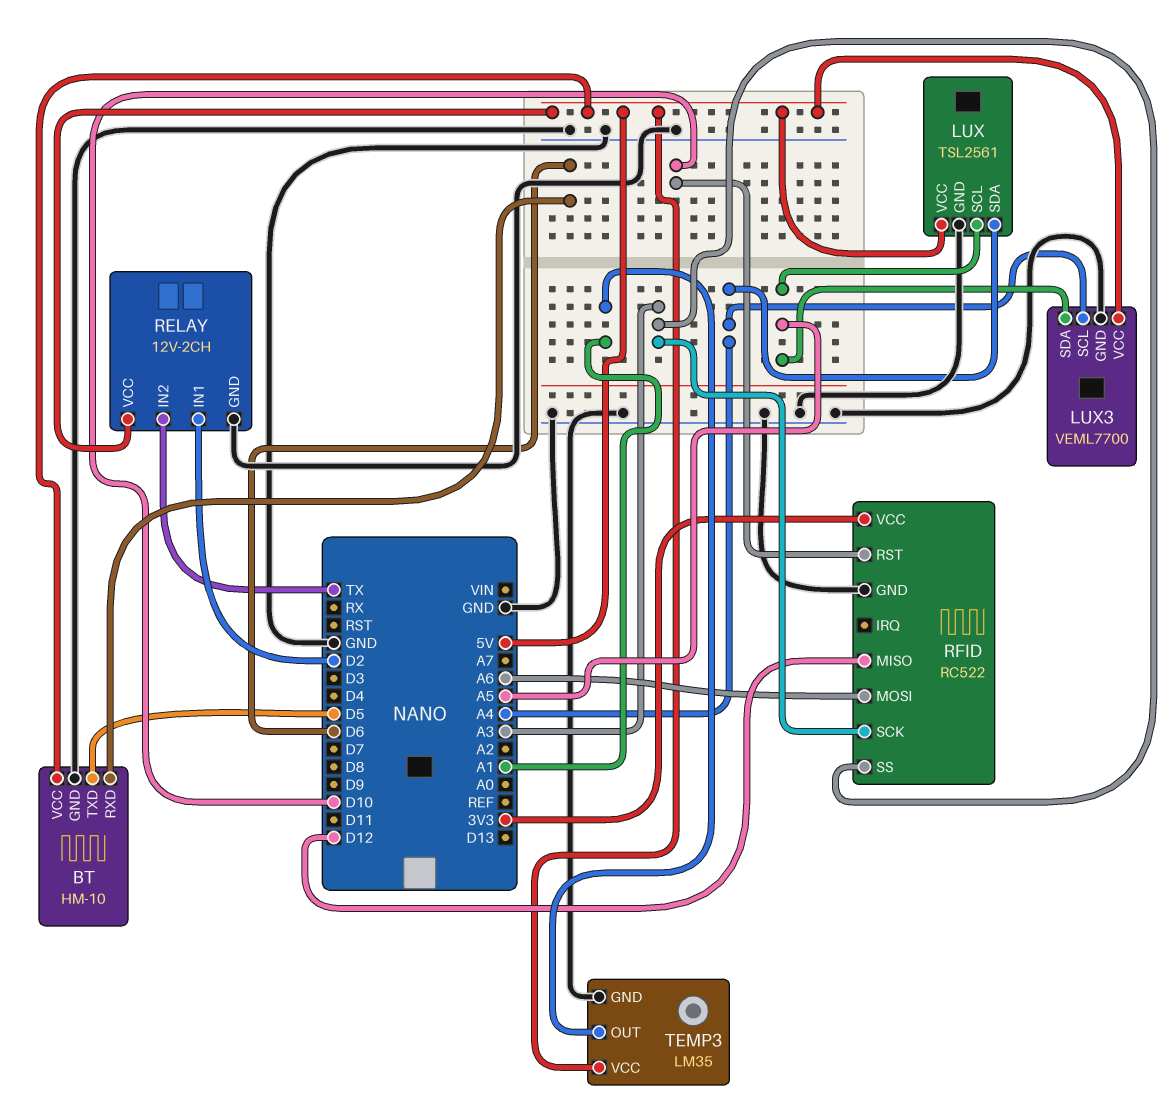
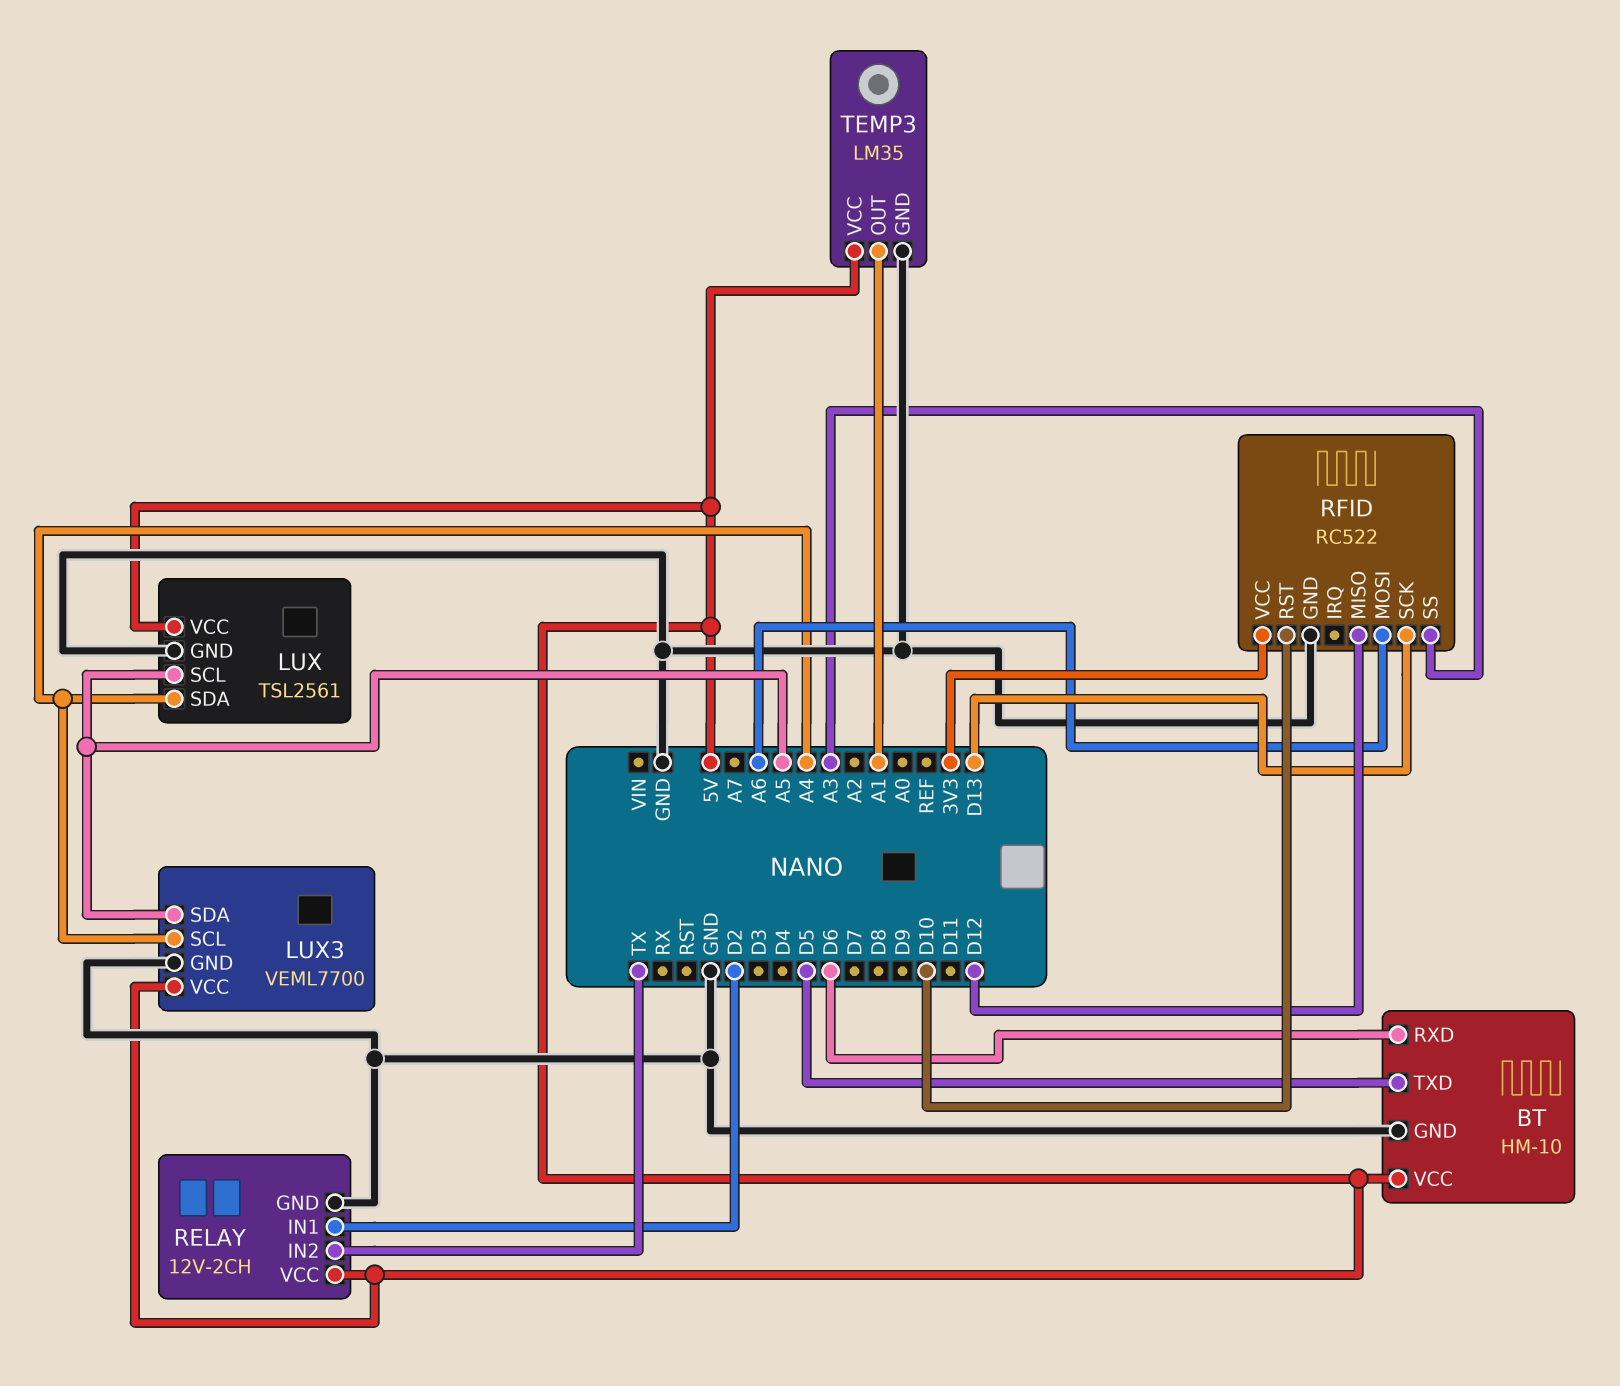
RFID pin SCK: A3 -> D13

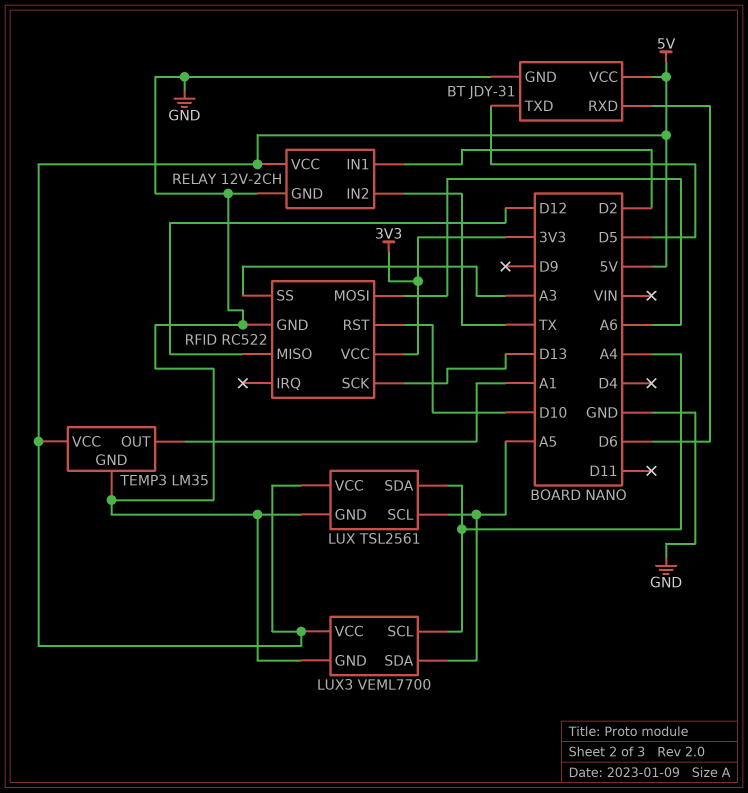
BT: HM-10 -> JDY-31

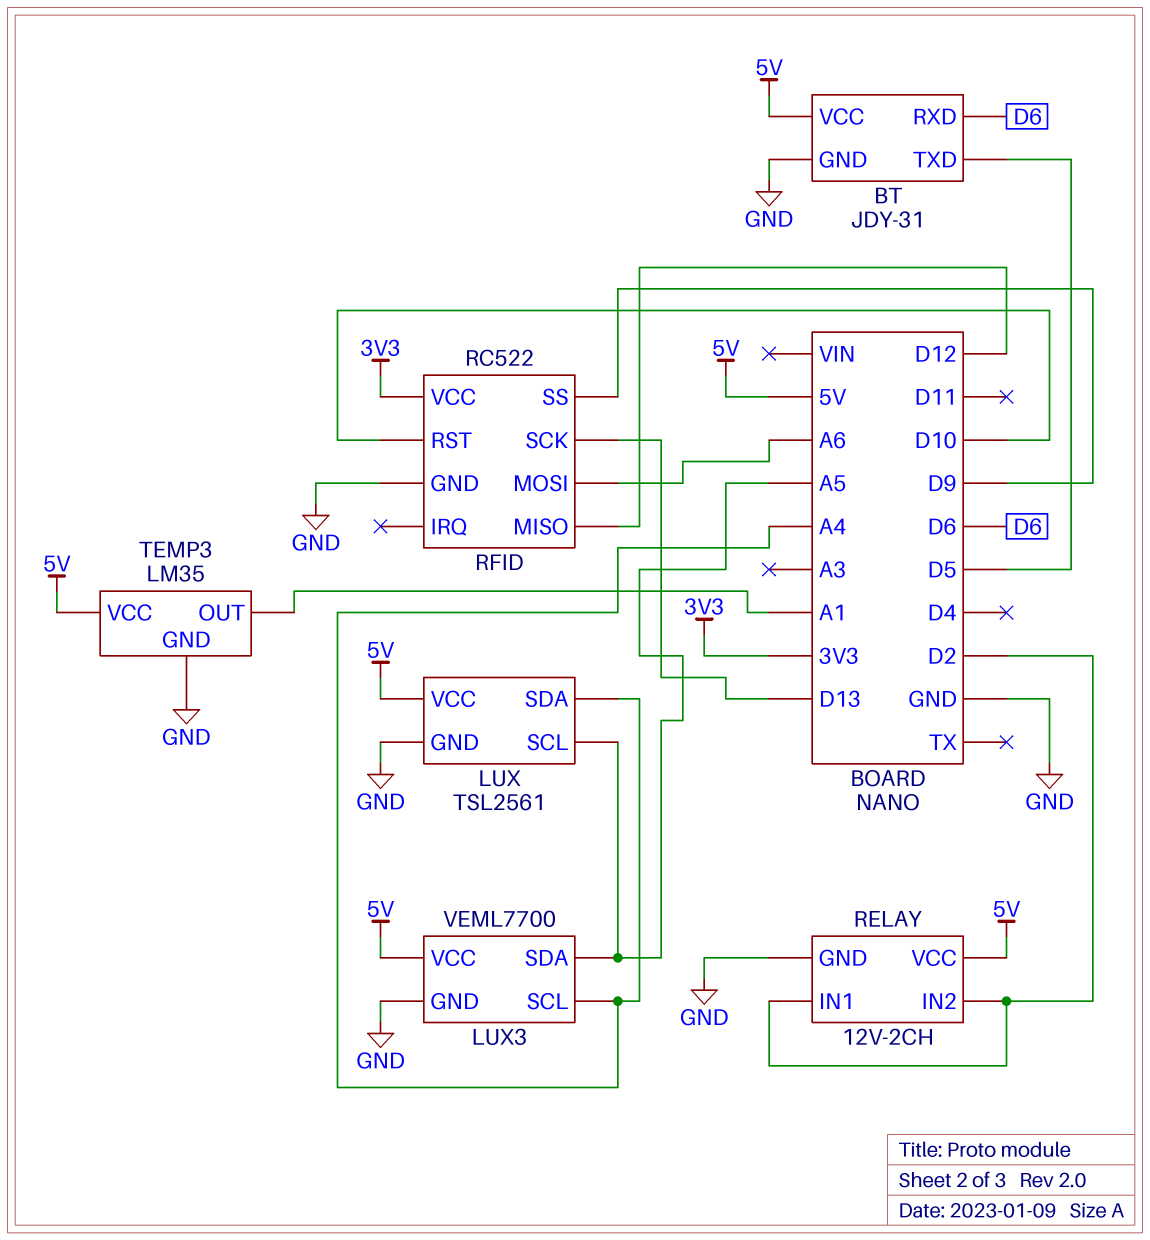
RELAY pin IN2: TX -> D2
RFID pin SS: A3 -> D9

